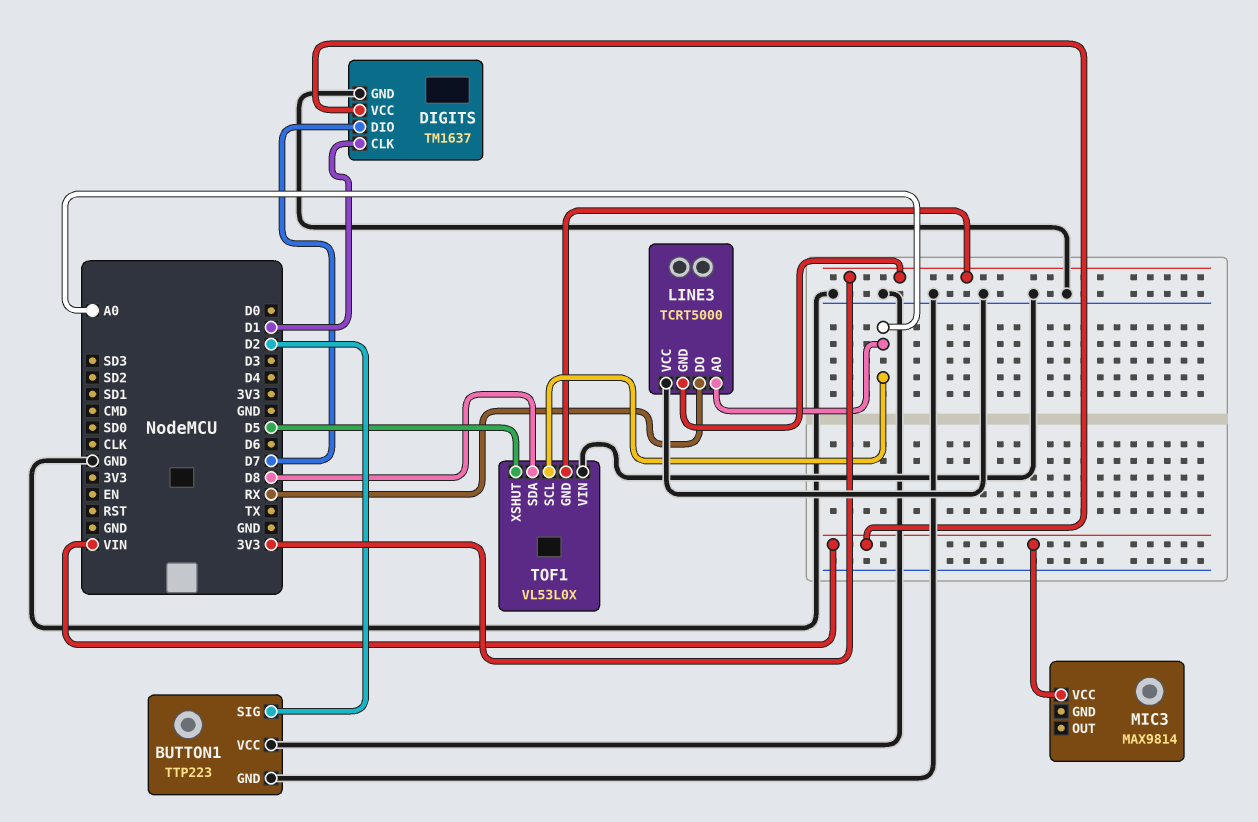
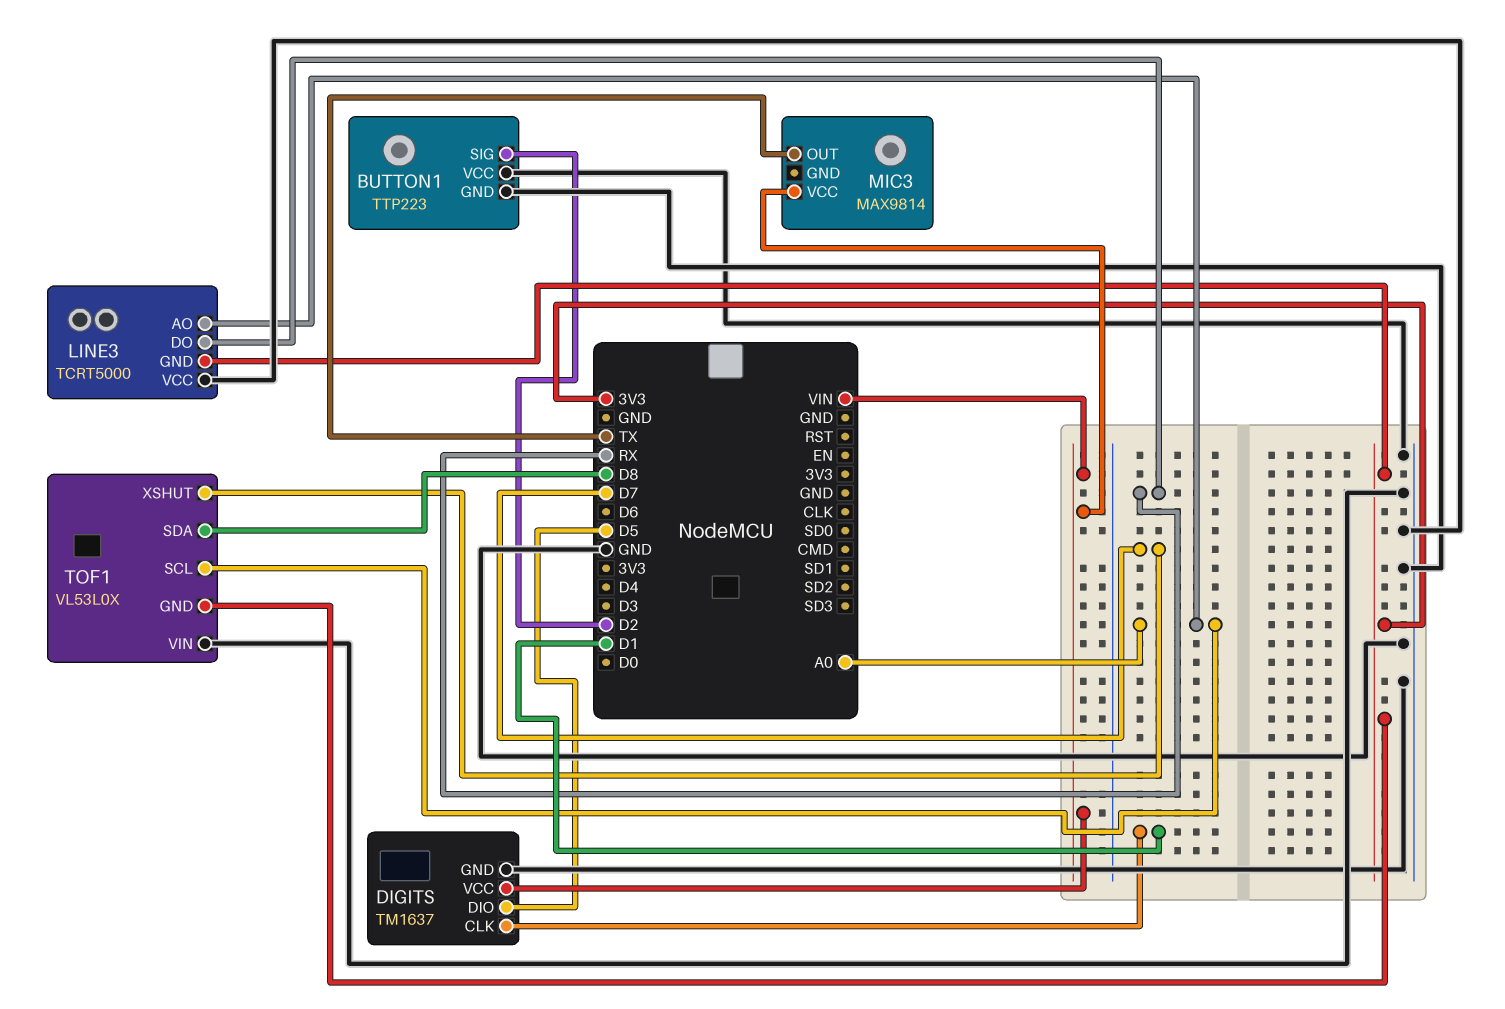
DIGITS pin DIO: D7 -> D5
MIC3 pin OUT: none -> TX
TOF1 pin XSHUT: D5 -> D7

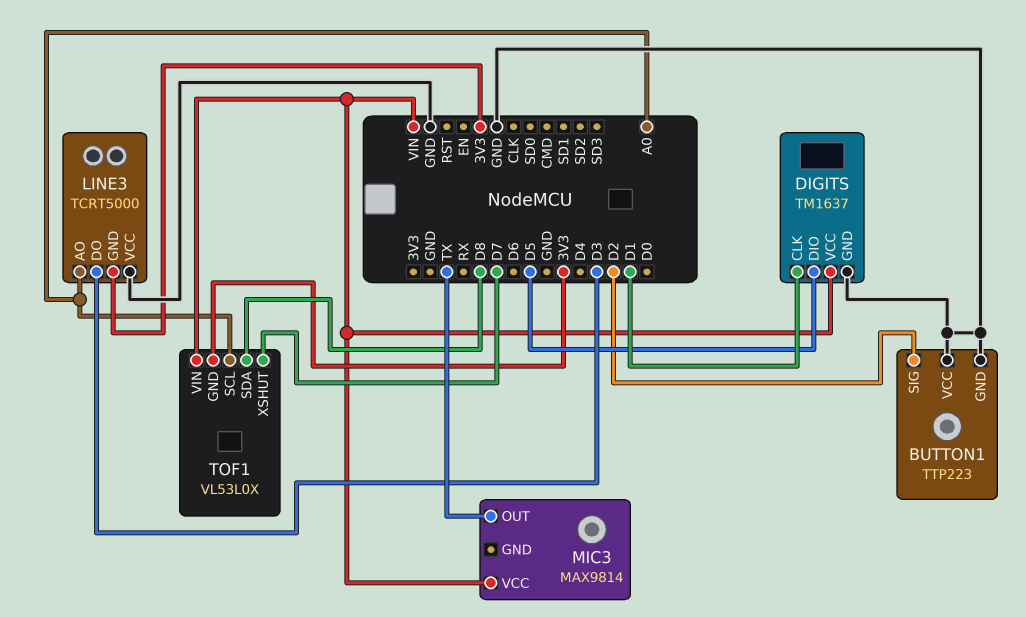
LINE3 pin DO: RX -> D3
TOF1 pin VIN: GND -> VIN

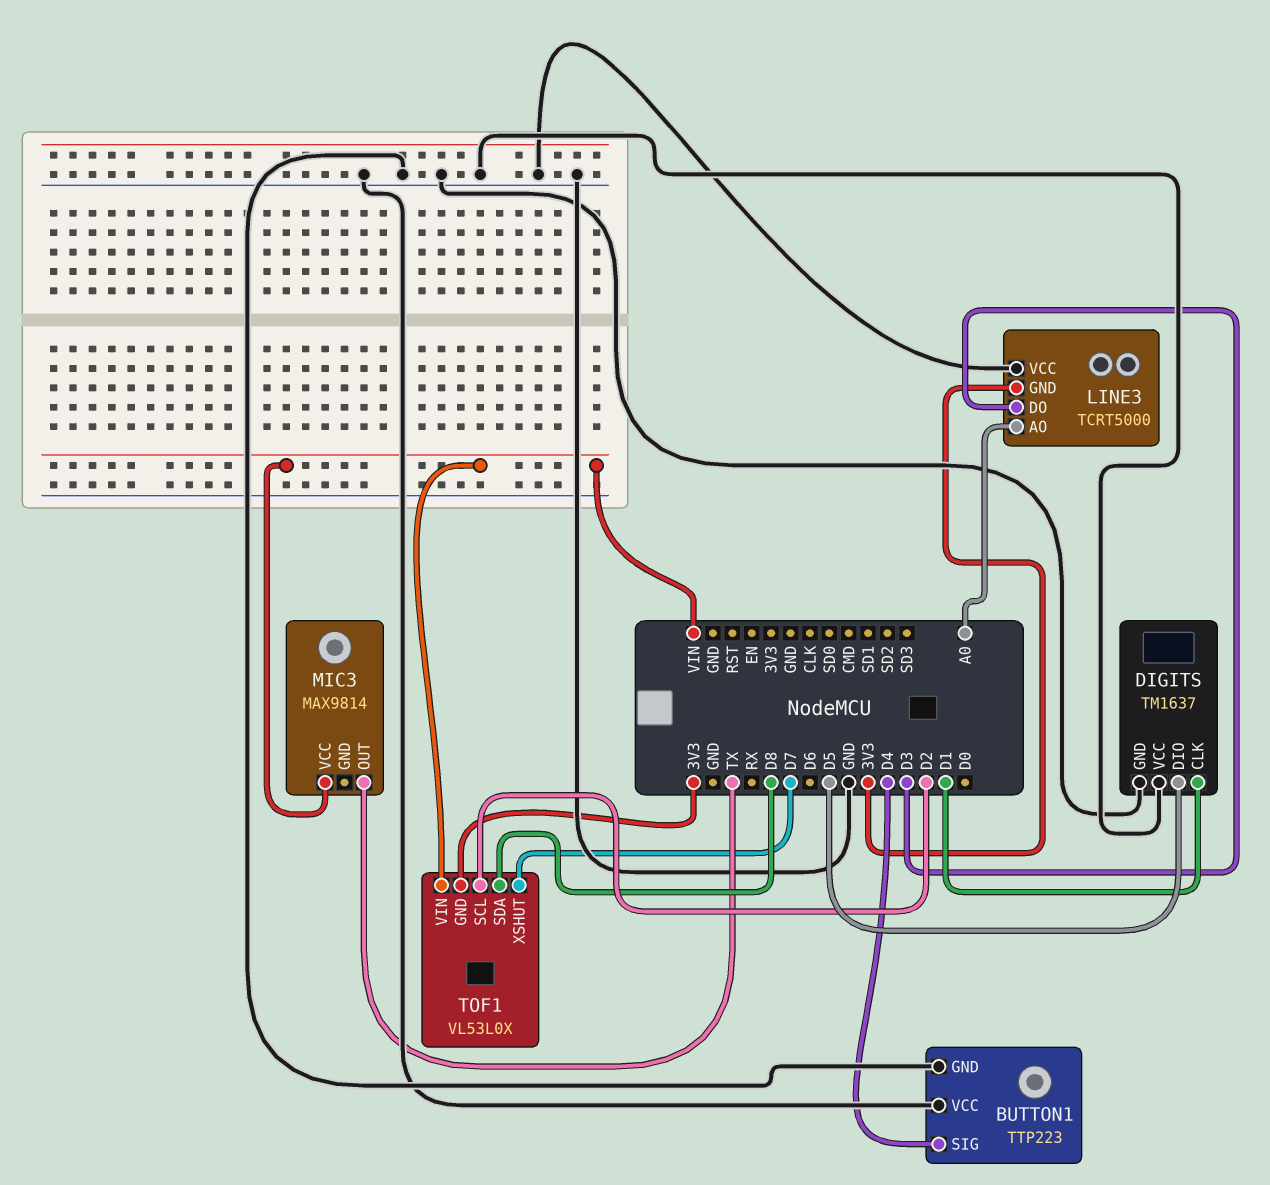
BUTTON1 pin SIG: D2 -> D4
DIGITS pin VCC: VIN -> GND
TOF1 pin SCL: A0 -> D2

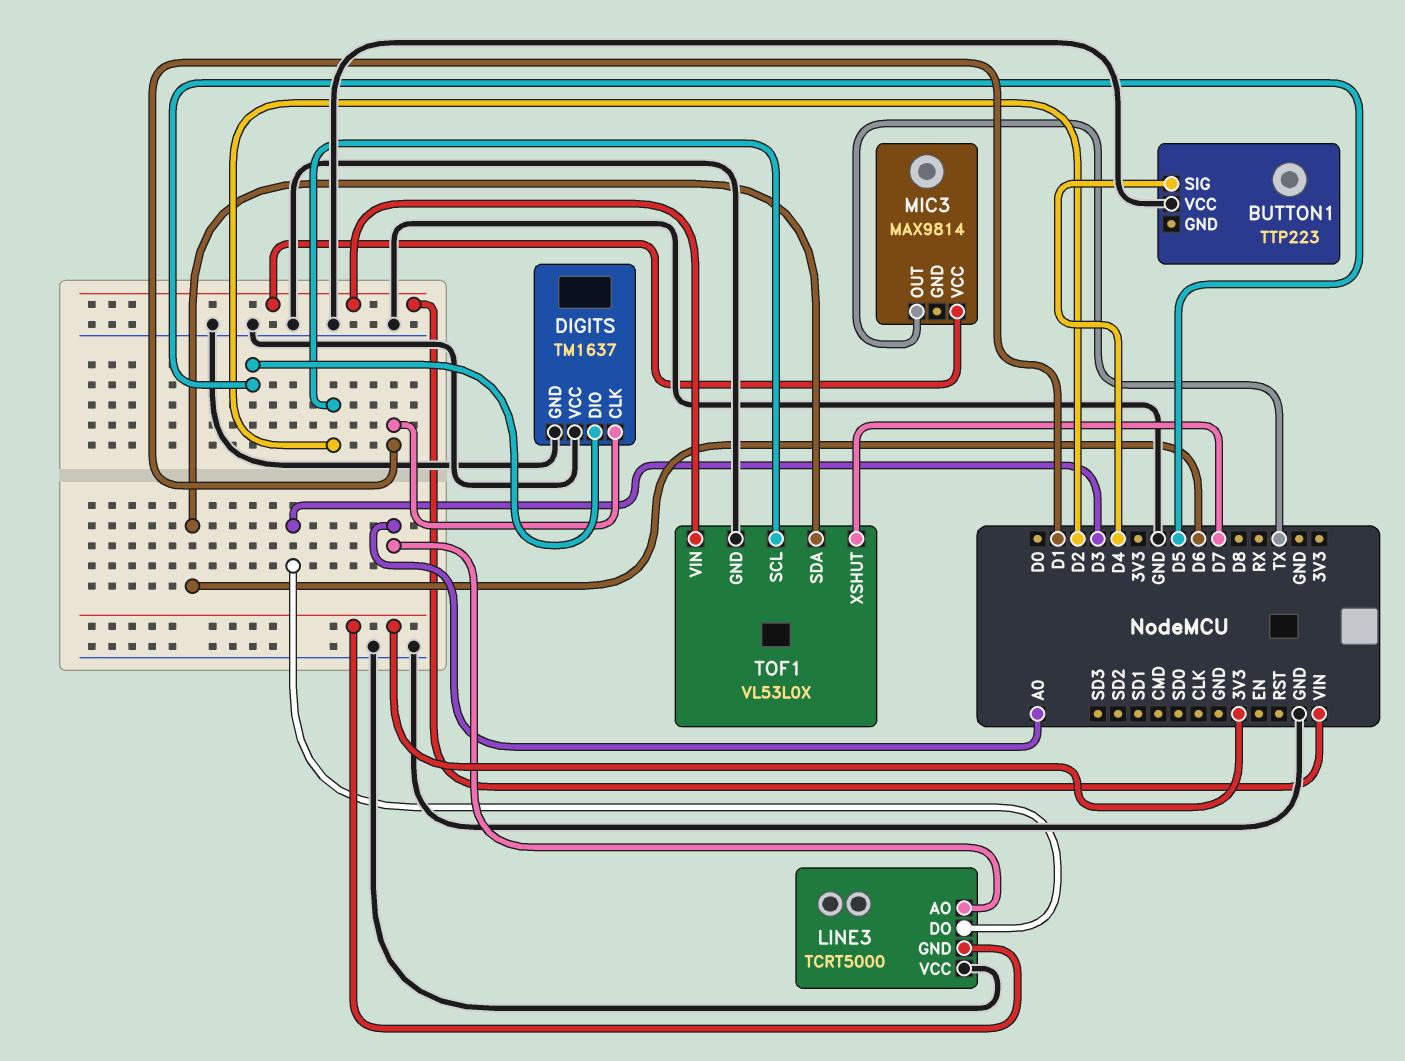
BUTTON1 pin GND: GND -> none
TOF1 pin GND: 3V3 -> GND
TOF1 pin SDA: D8 -> D6

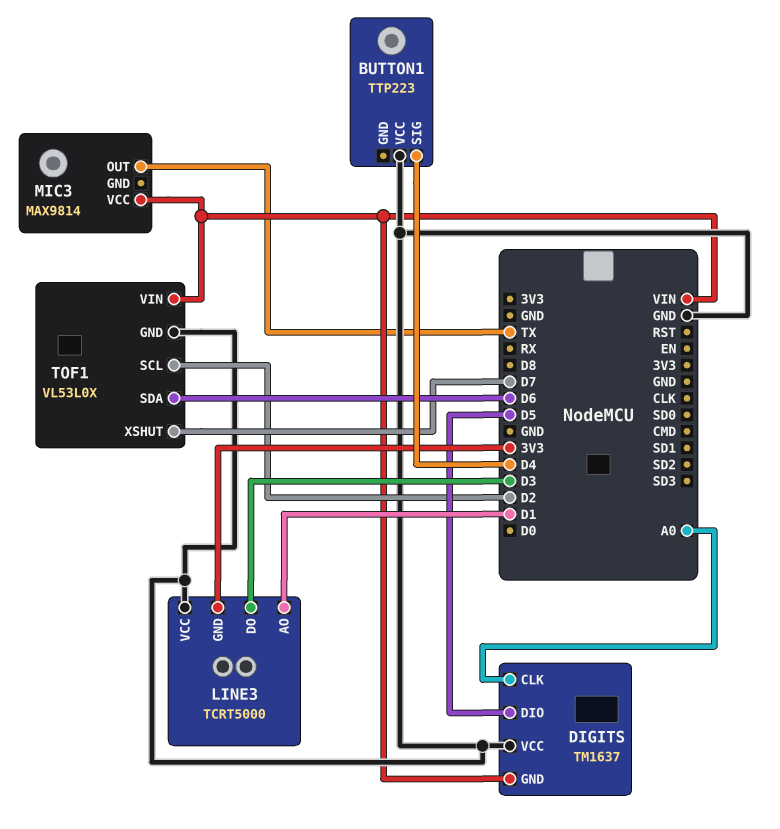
DIGITS pin CLK: D1 -> A0
DIGITS pin GND: GND -> VIN
LINE3 pin AO: A0 -> D1

